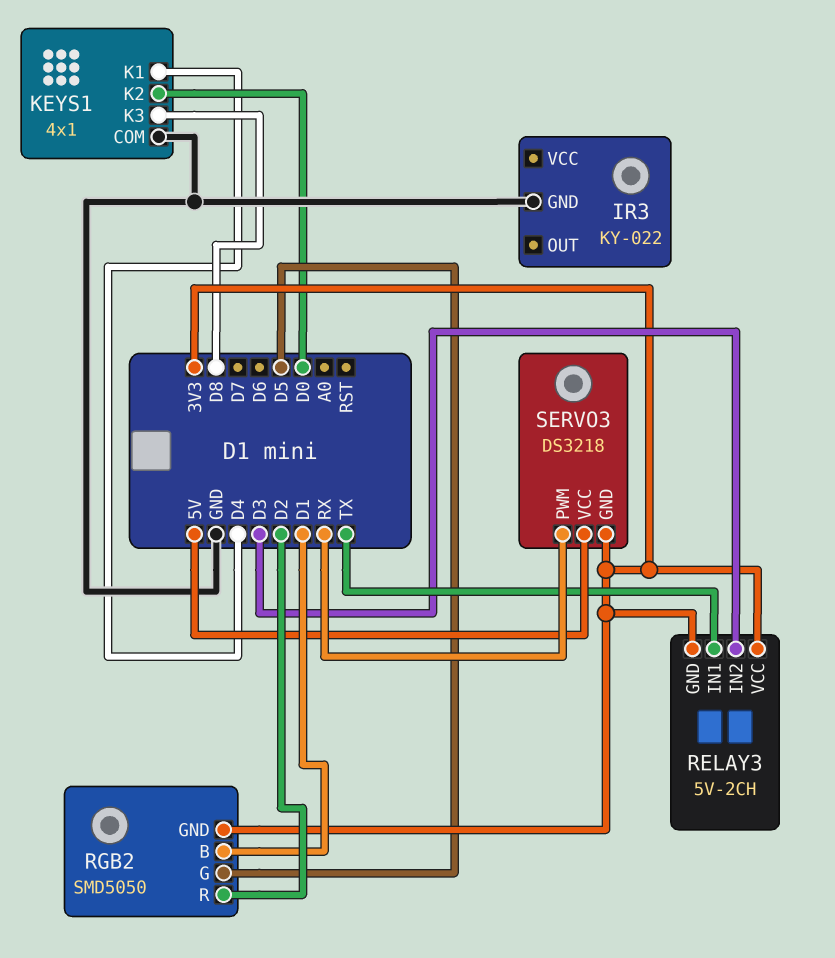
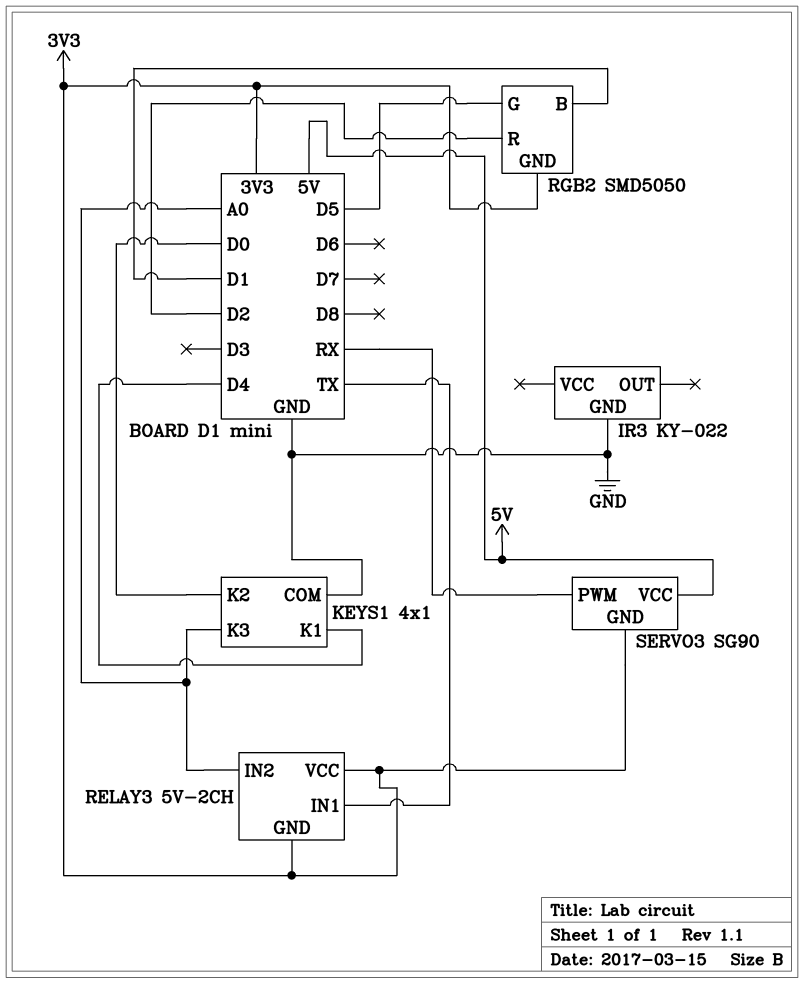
KEYS1 pin K3: D8 -> A0
RELAY3 pin IN2: D3 -> A0
SERVO3: DS3218 -> SG90

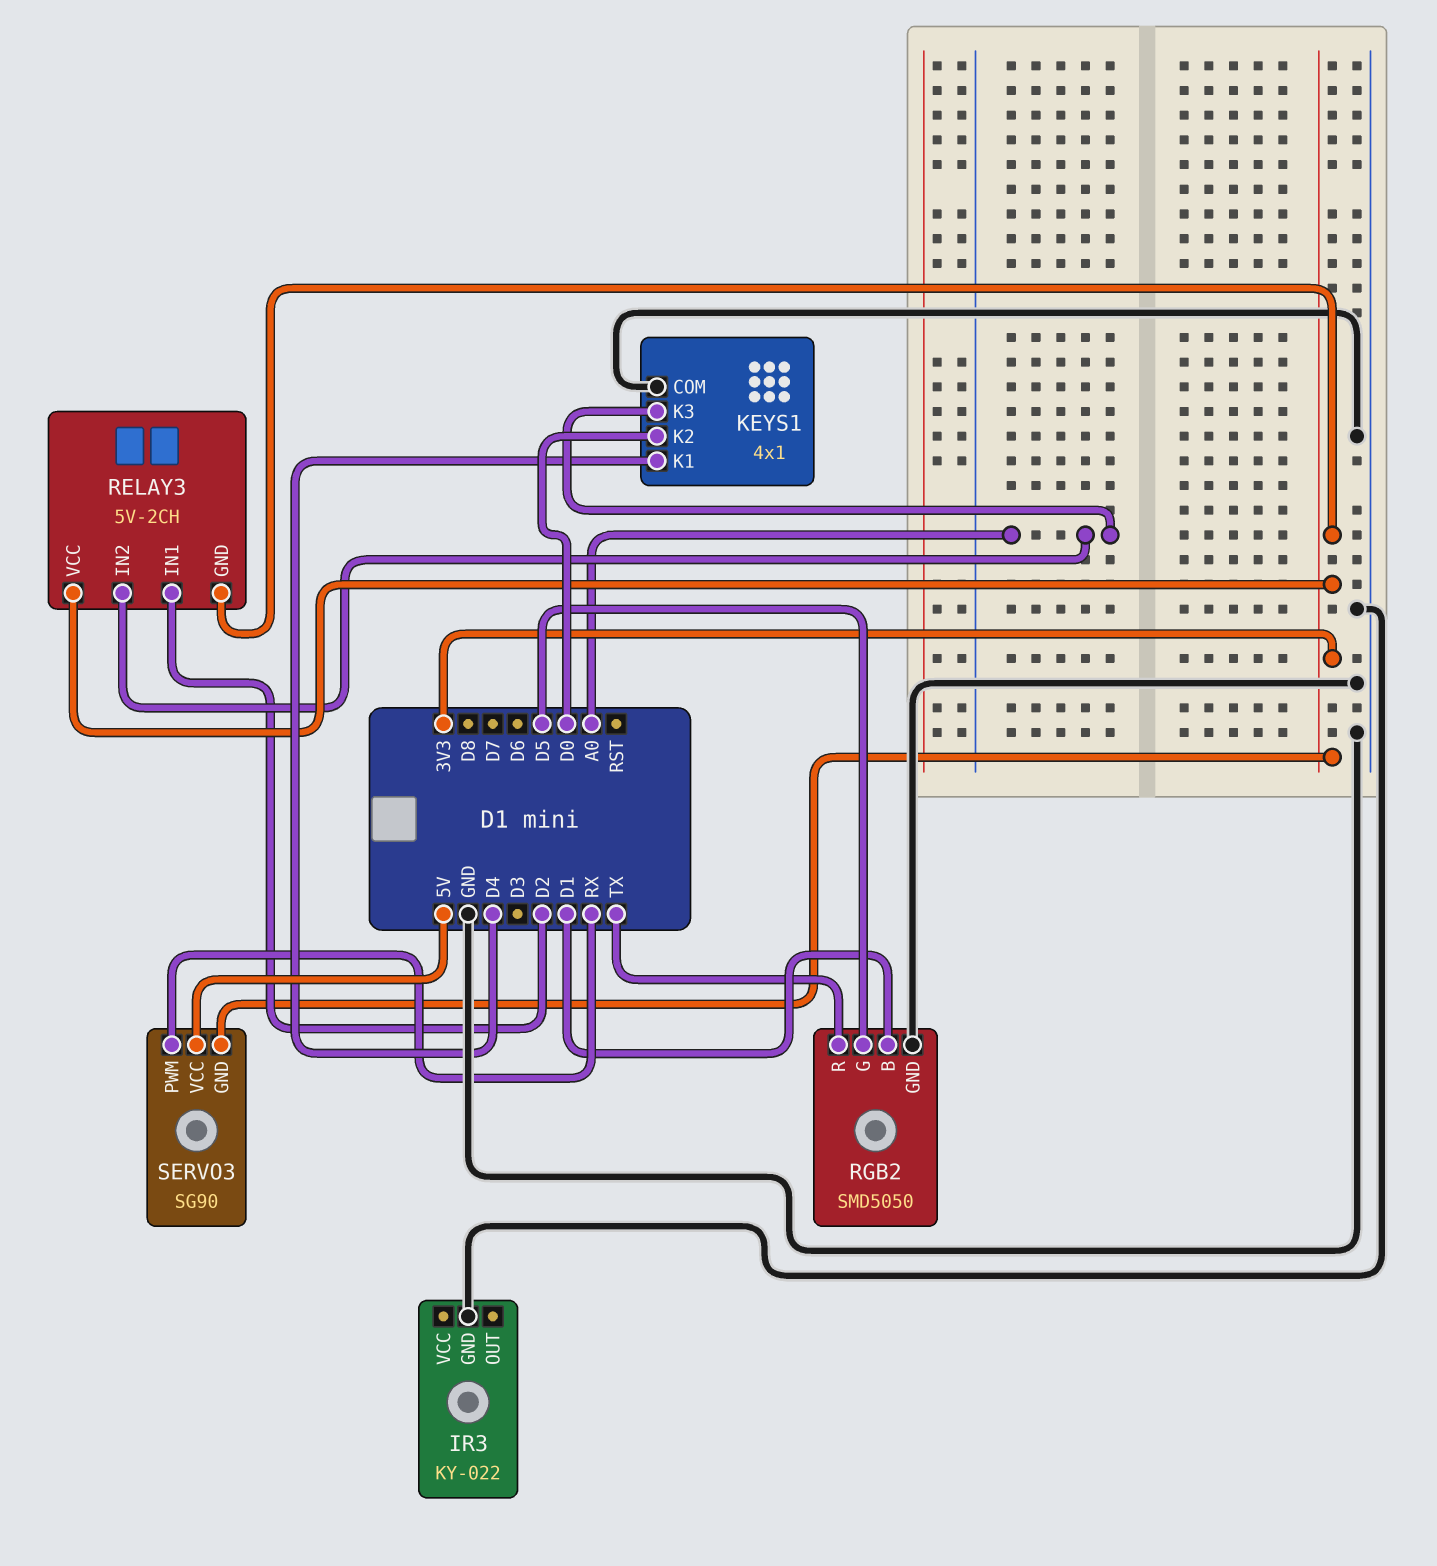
RELAY3 pin IN1: TX -> D2
RGB2 pin GND: 3V3 -> GND
RGB2 pin R: D2 -> TX

